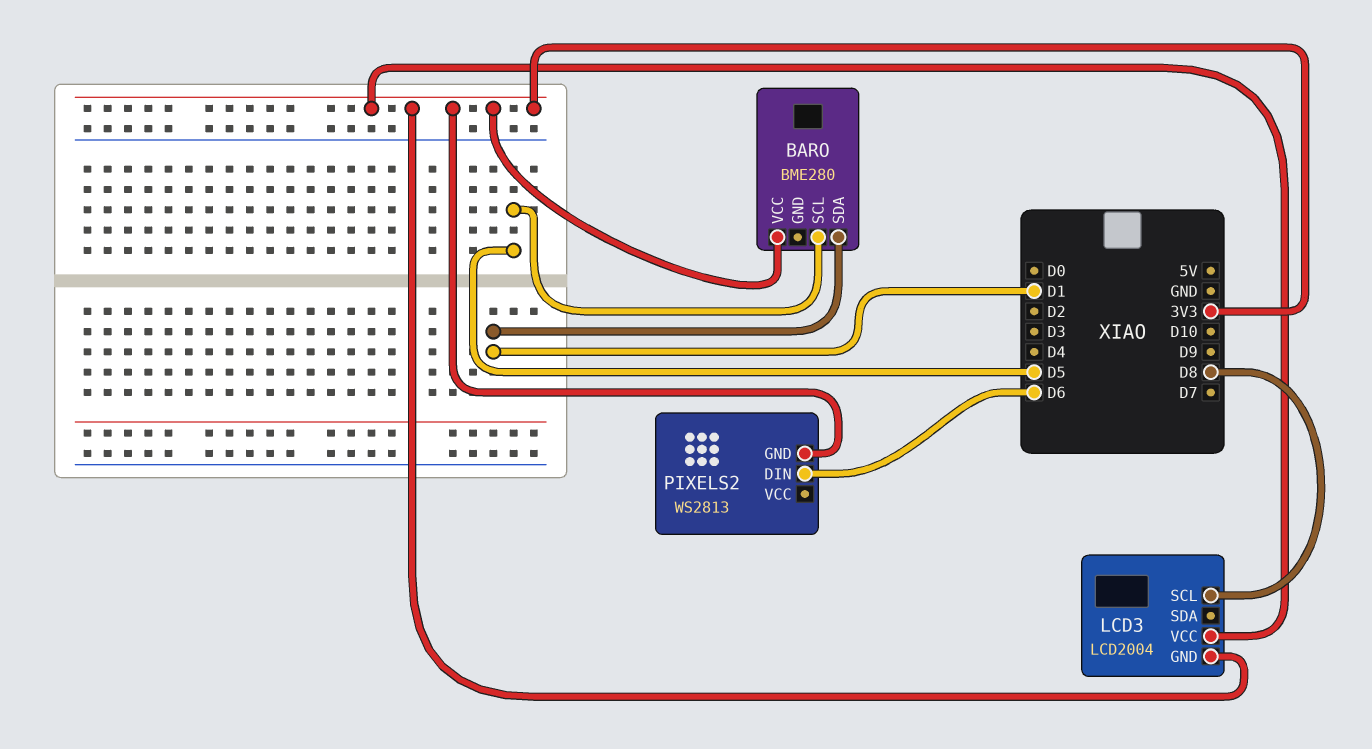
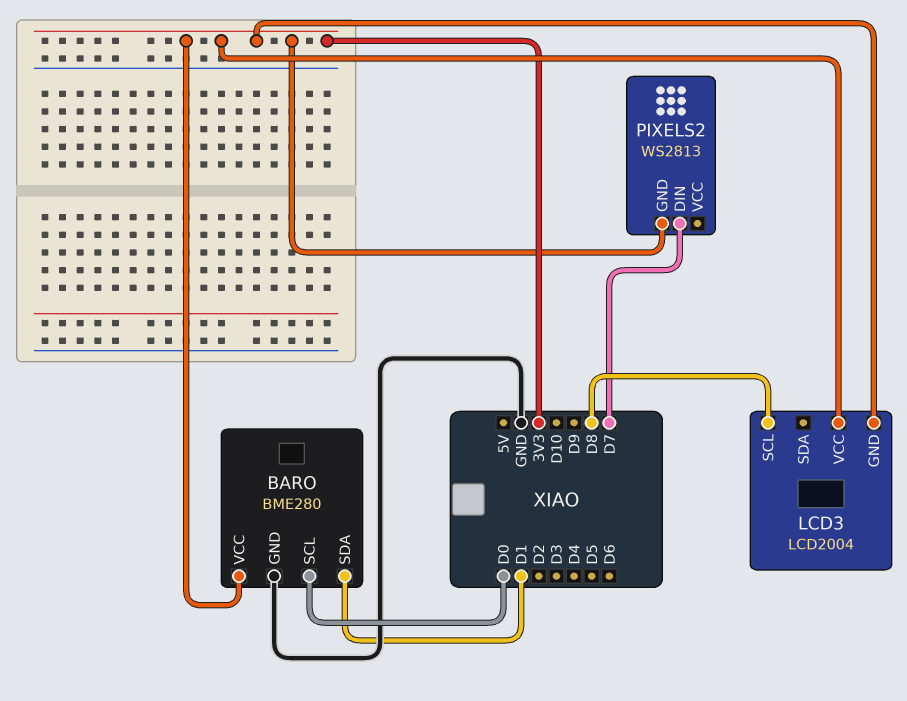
BARO pin GND: none -> GND
BARO pin SCL: D5 -> D0
PIXELS2 pin DIN: D6 -> D7

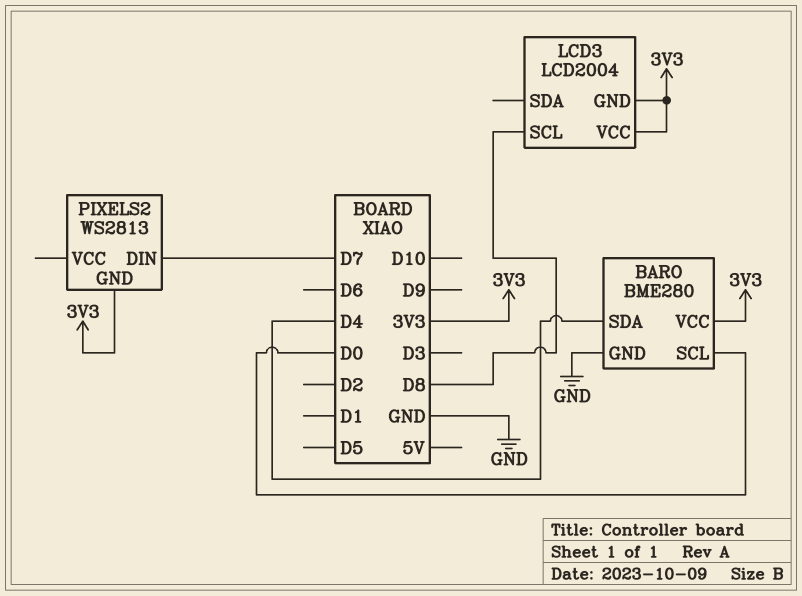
BARO pin SDA: D1 -> D4

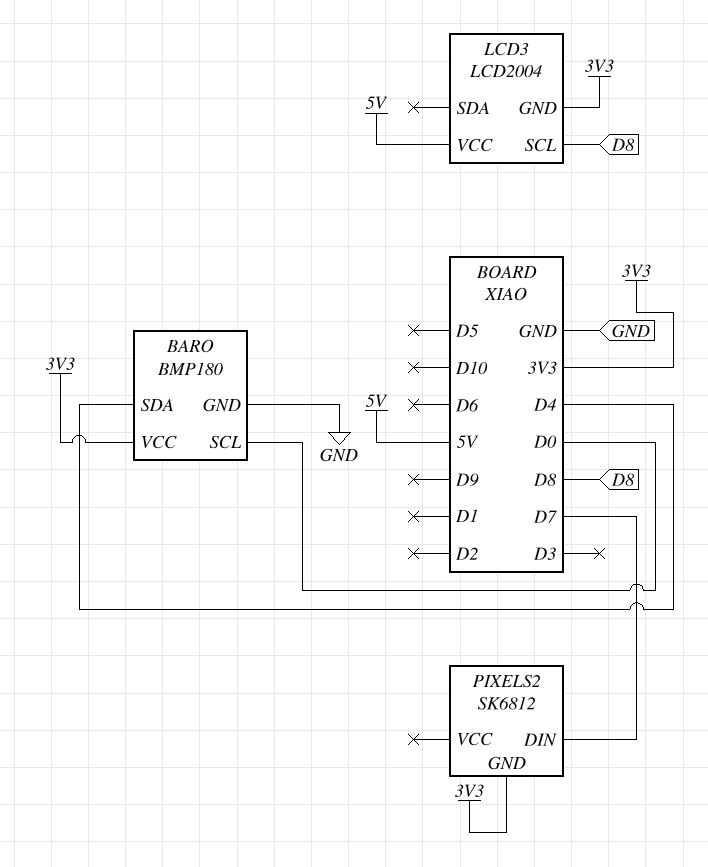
BARO: BME280 -> BMP180
LCD3 pin VCC: 3V3 -> 5V
PIXELS2: WS2813 -> SK6812

